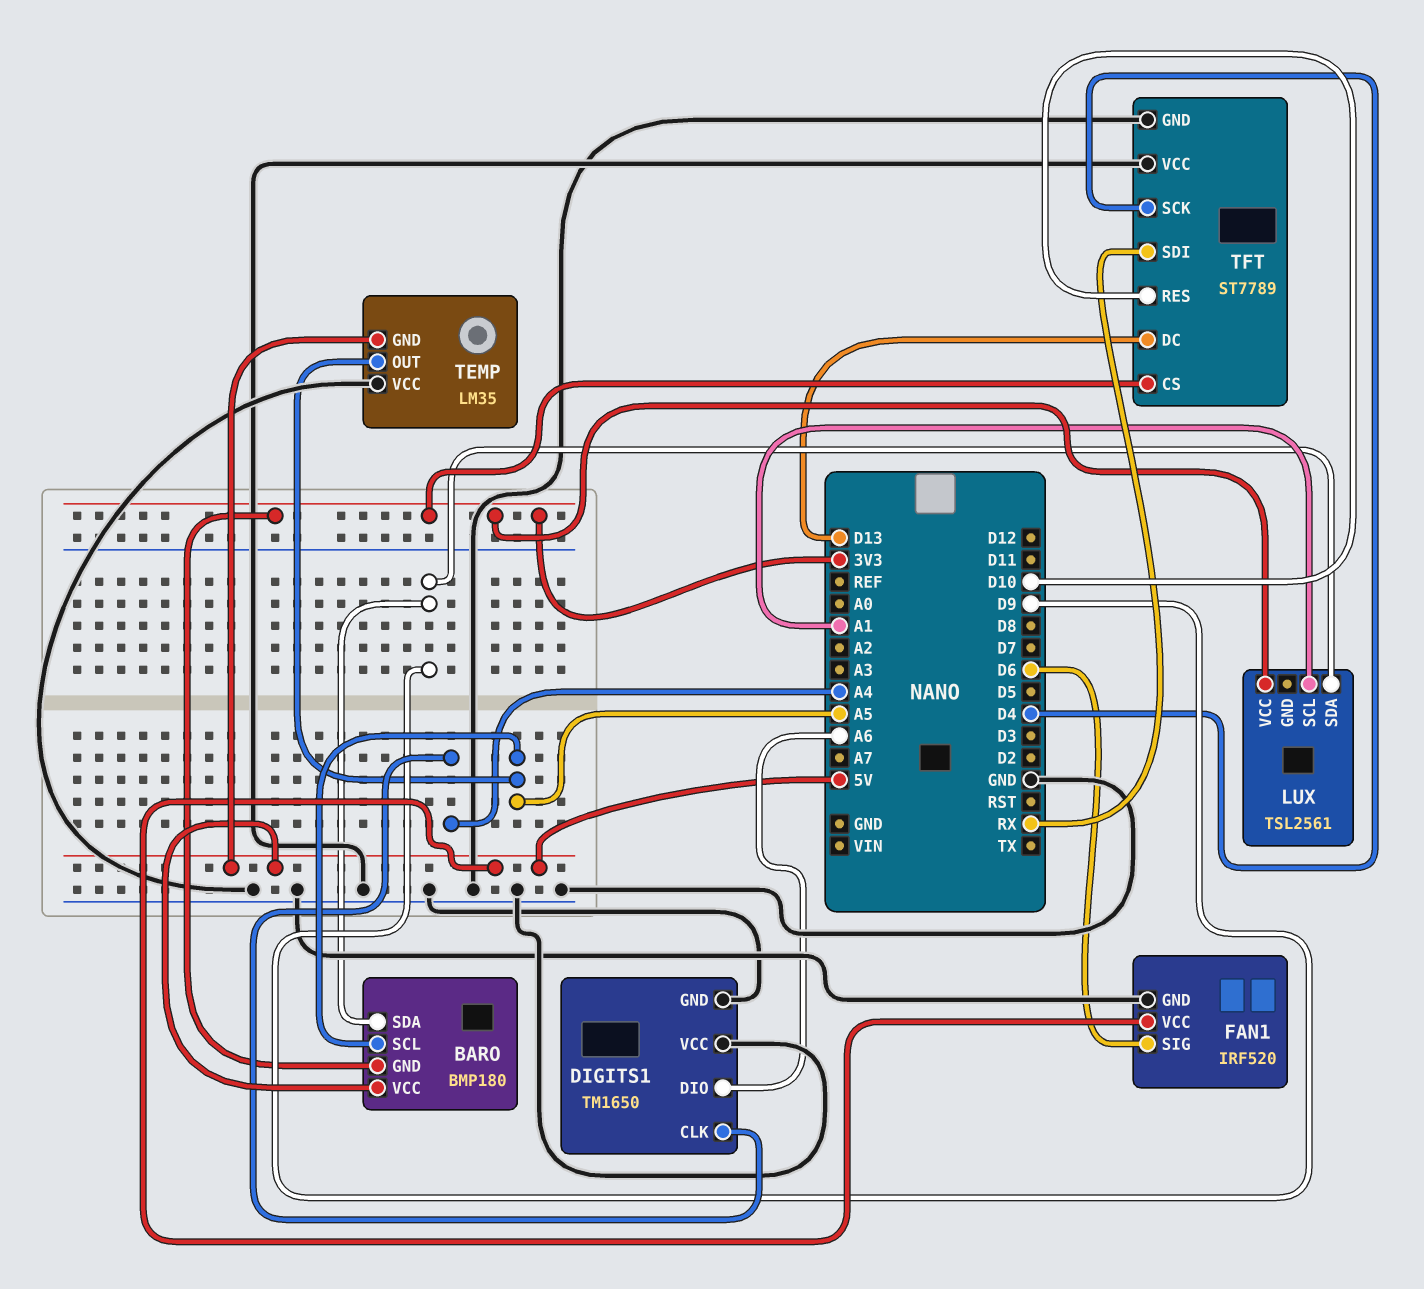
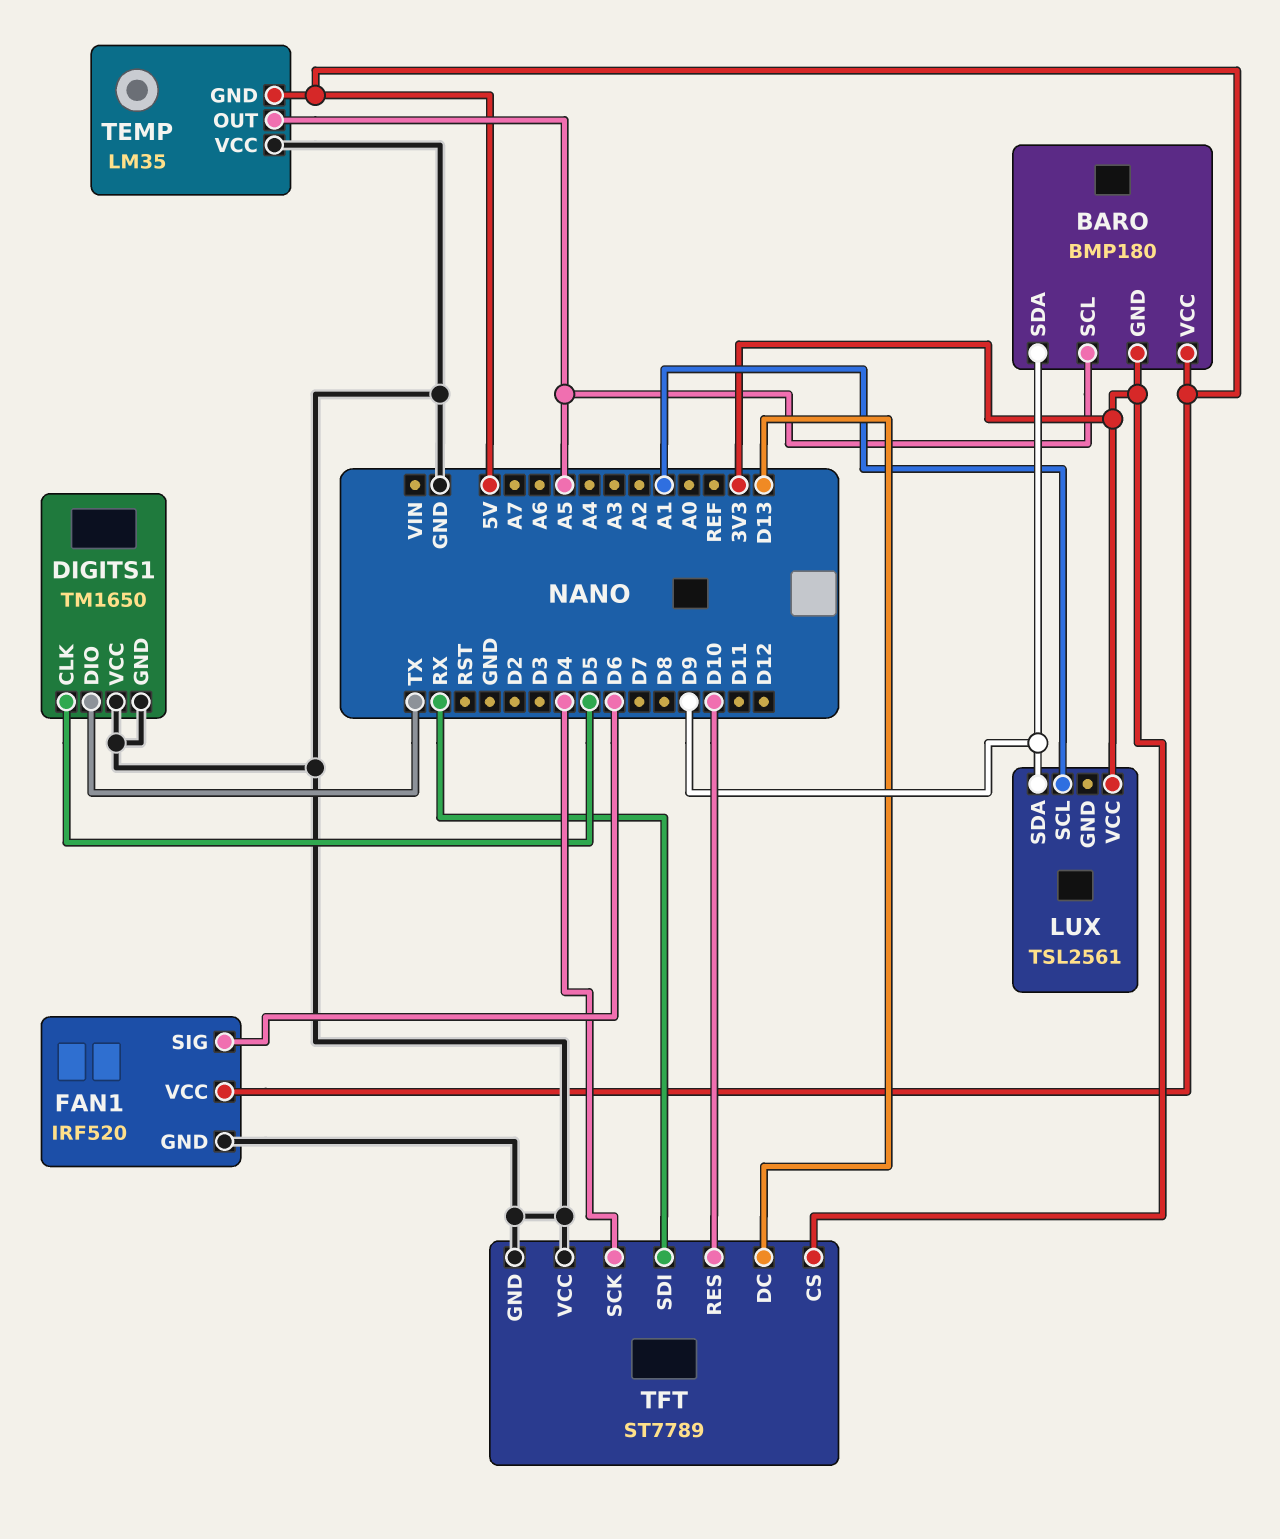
DIGITS1 pin CLK: A4 -> D5
DIGITS1 pin DIO: A6 -> TX

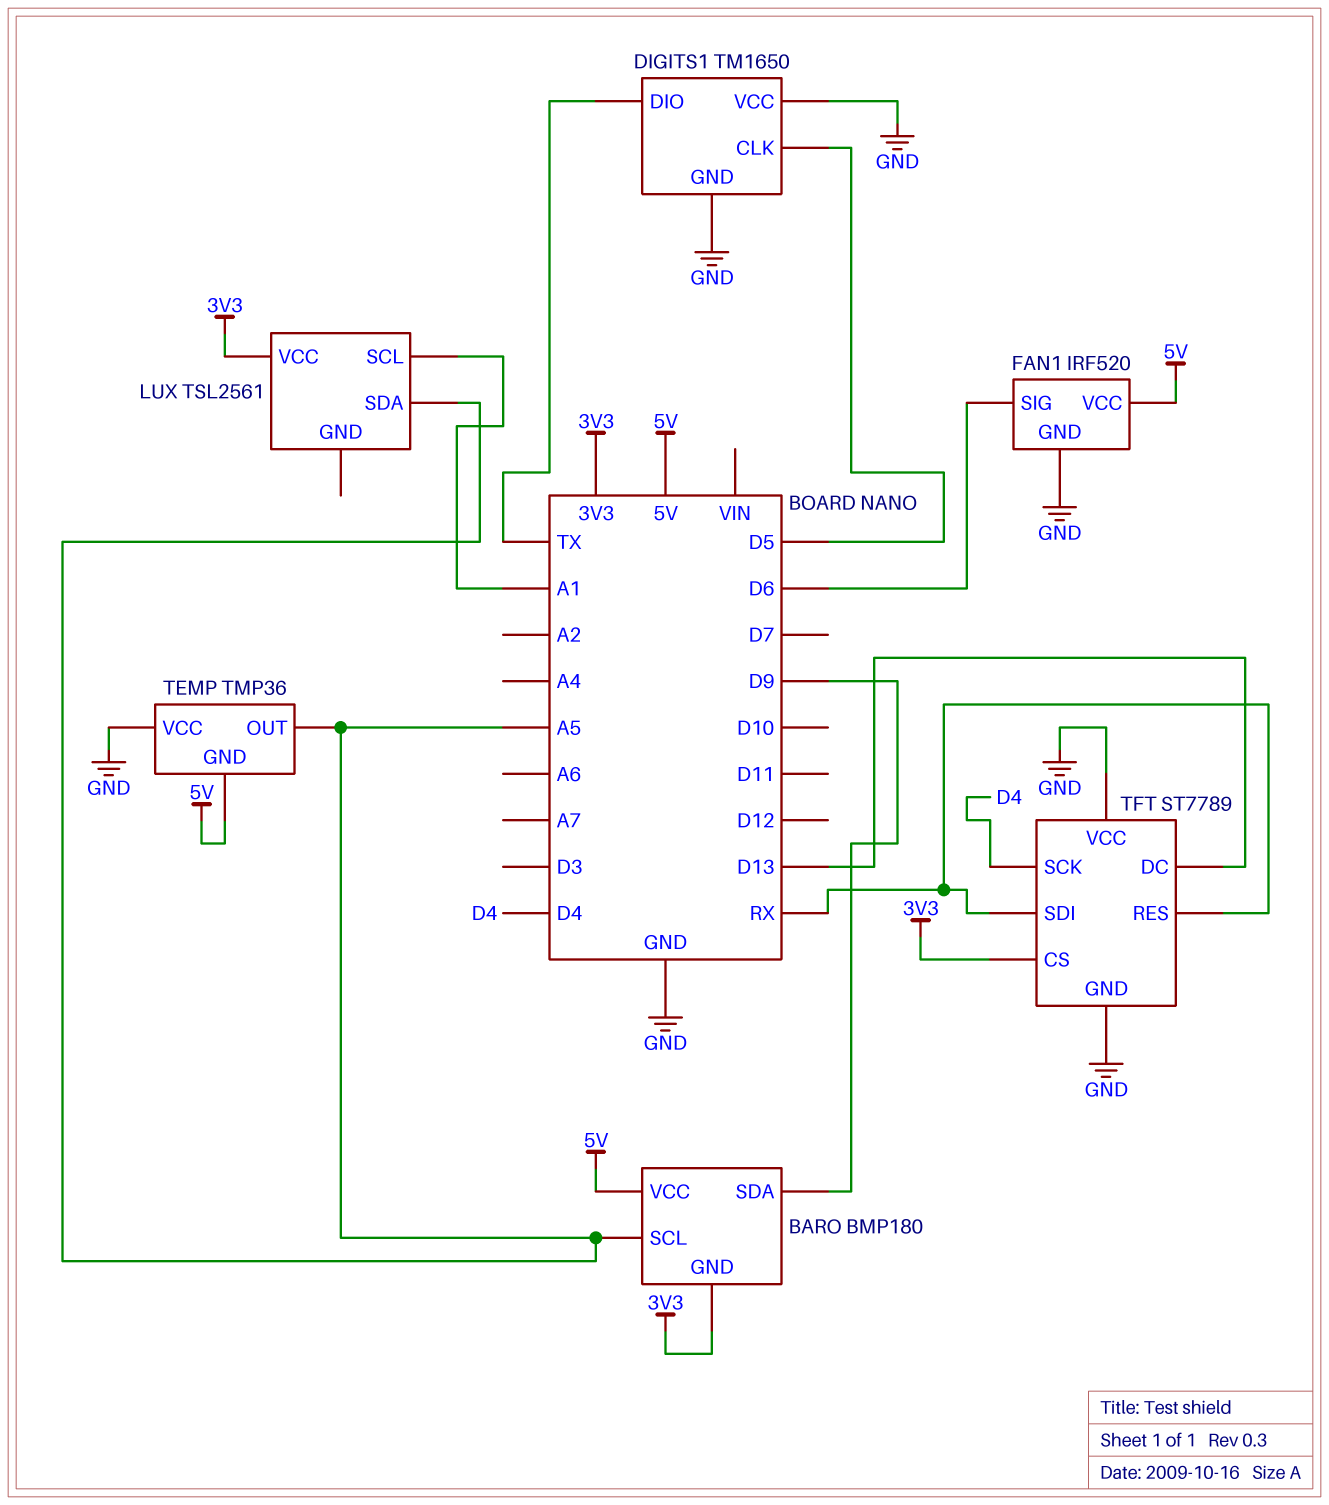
LUX pin SDA: D9 -> A5
TEMP: LM35 -> TMP36
TFT pin RES: D10 -> RX

